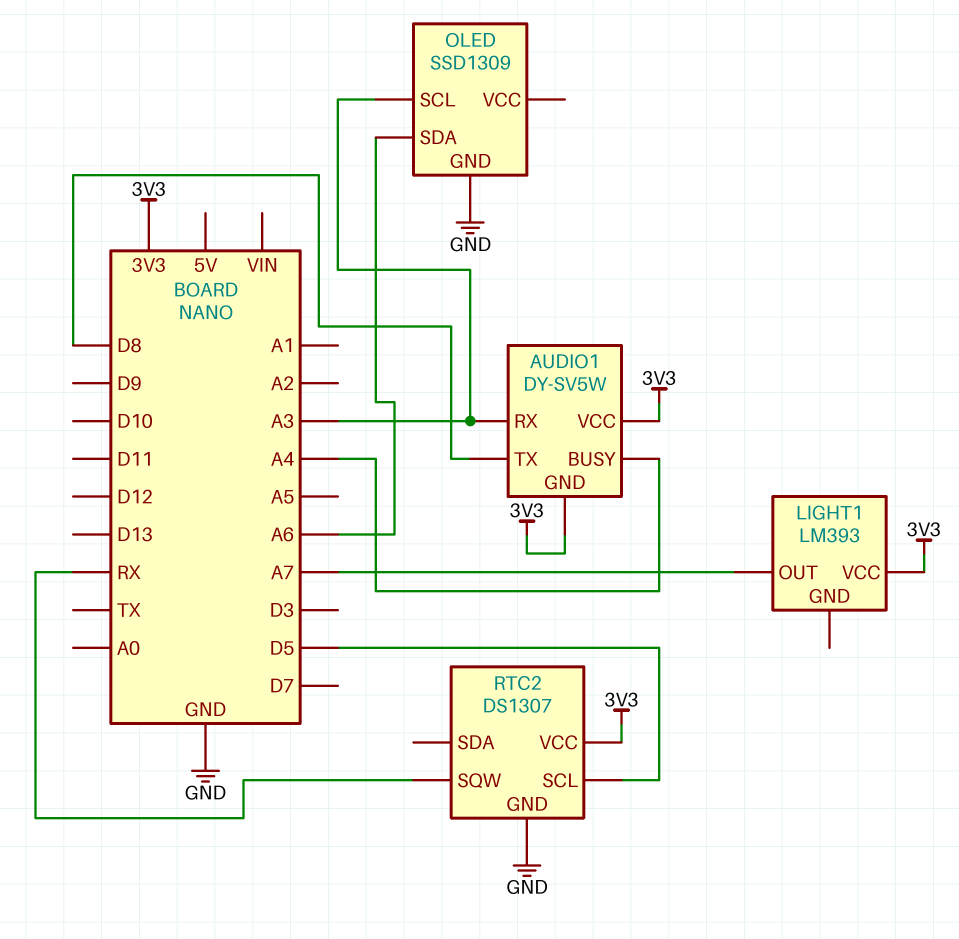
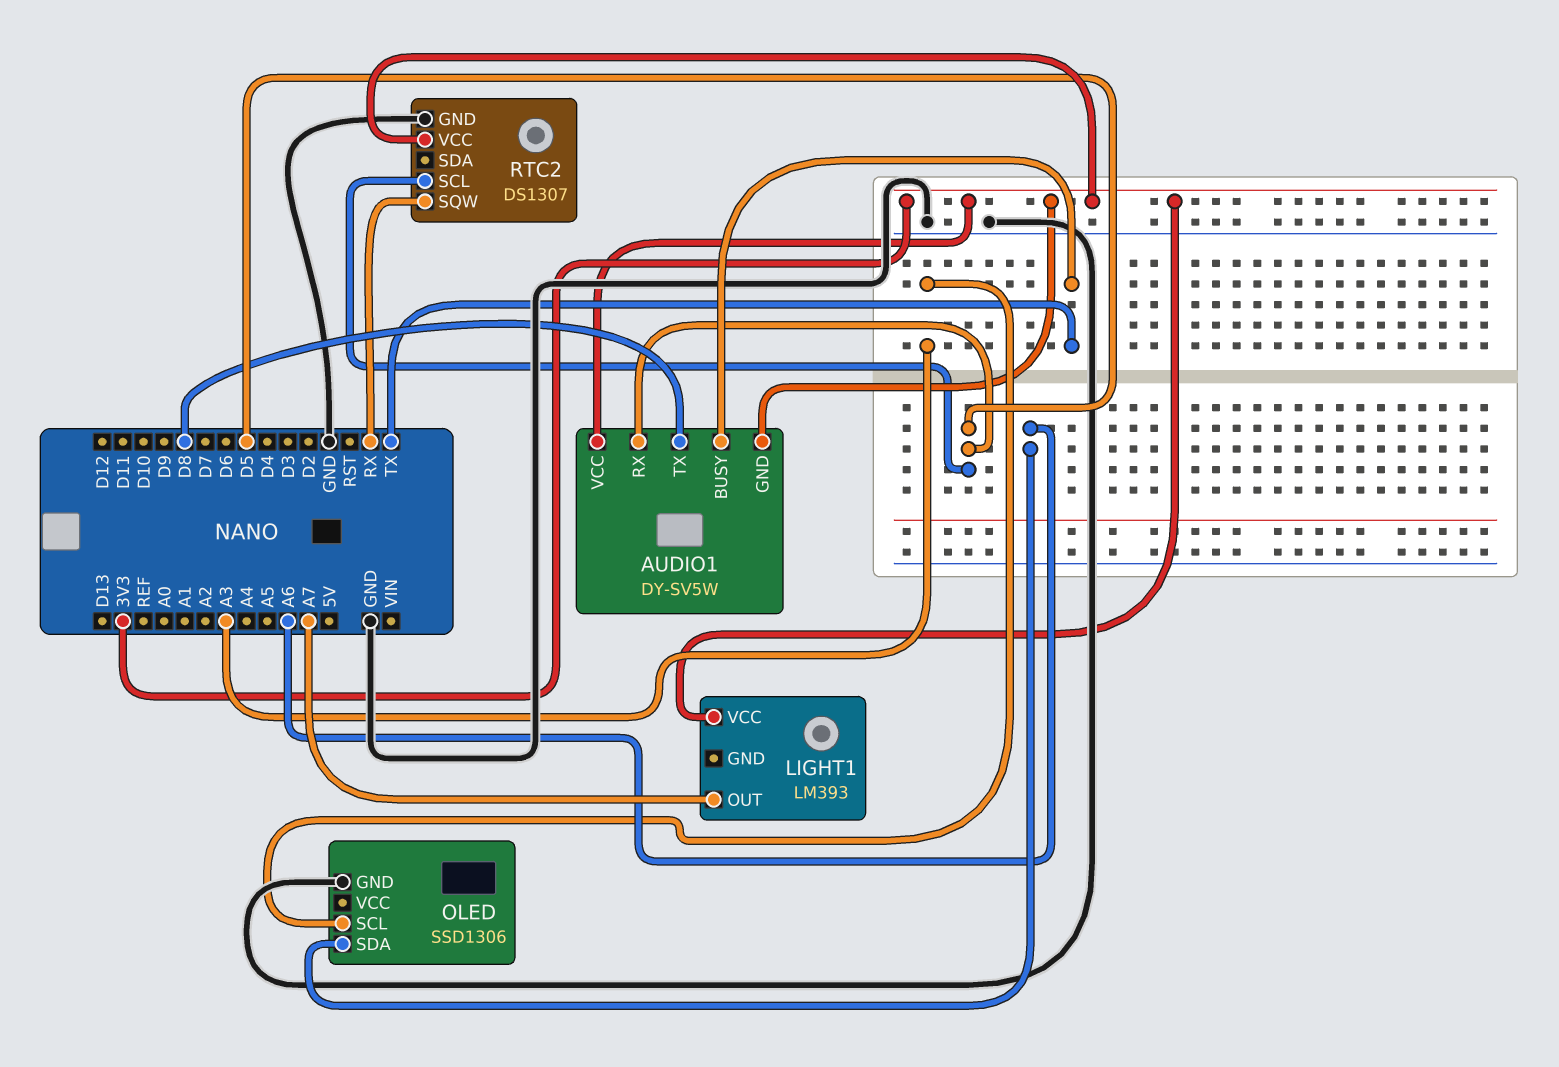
AUDIO1 pin BUSY: A4 -> TX
AUDIO1 pin RX: A3 -> D5
OLED: SSD1309 -> SSD1306

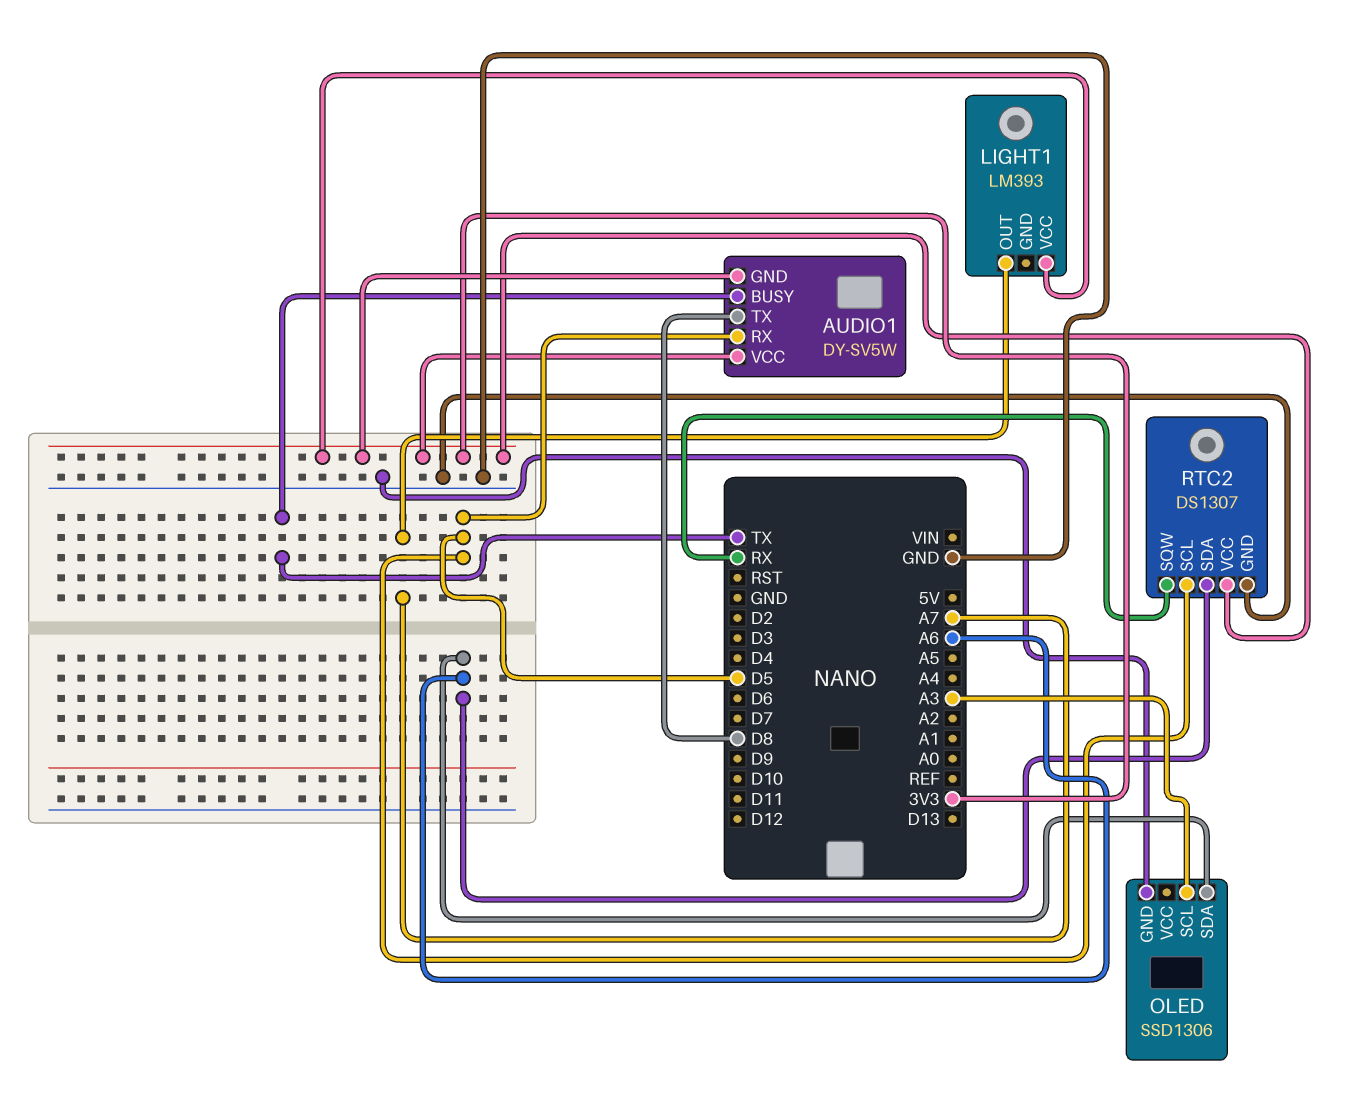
RTC2 pin SDA: none -> A6

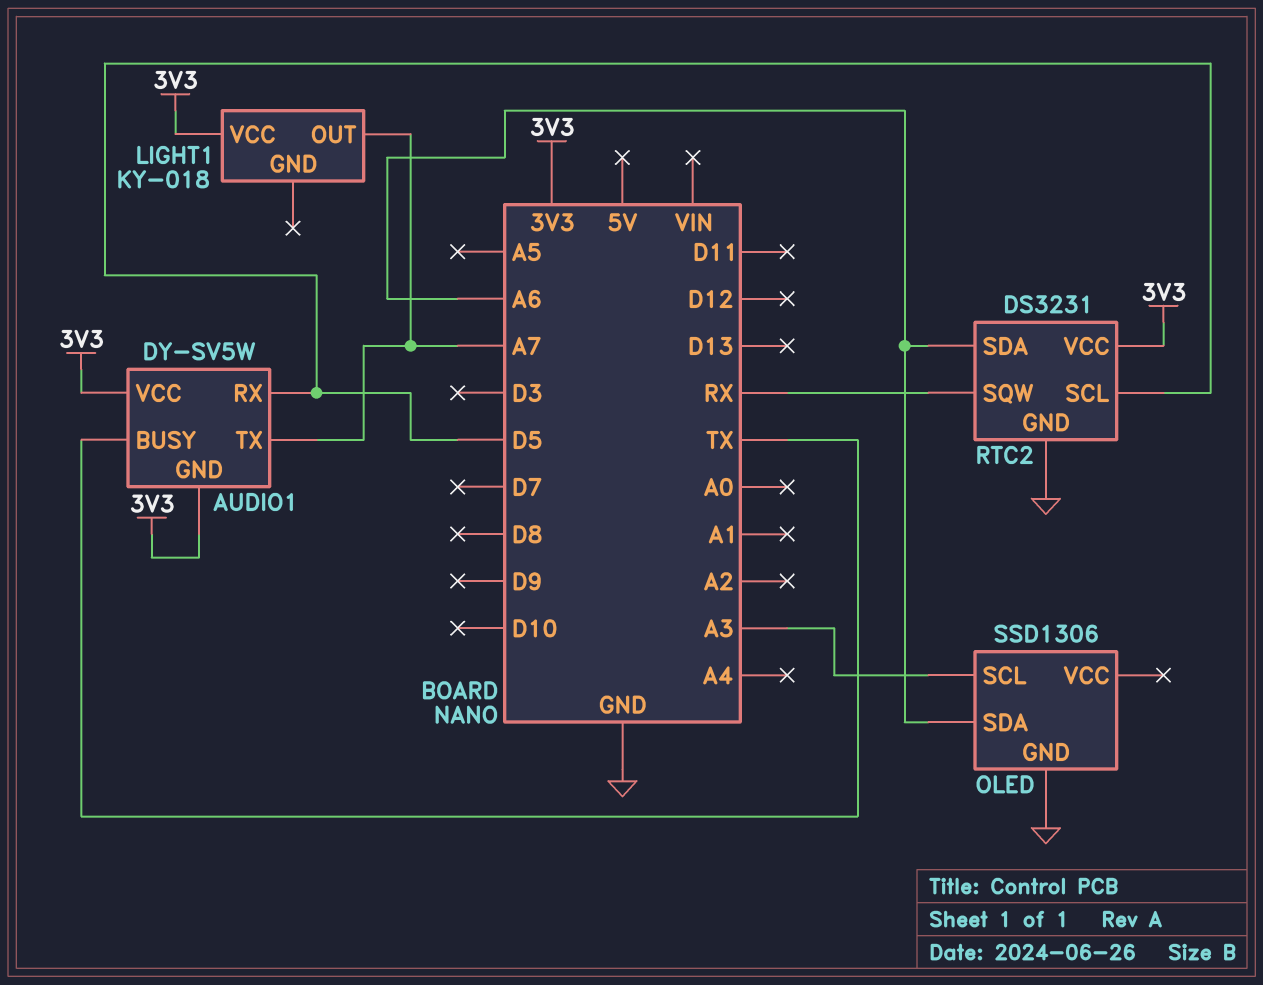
AUDIO1 pin TX: D8 -> A7
LIGHT1: LM393 -> KY-018
RTC2: DS1307 -> DS3231

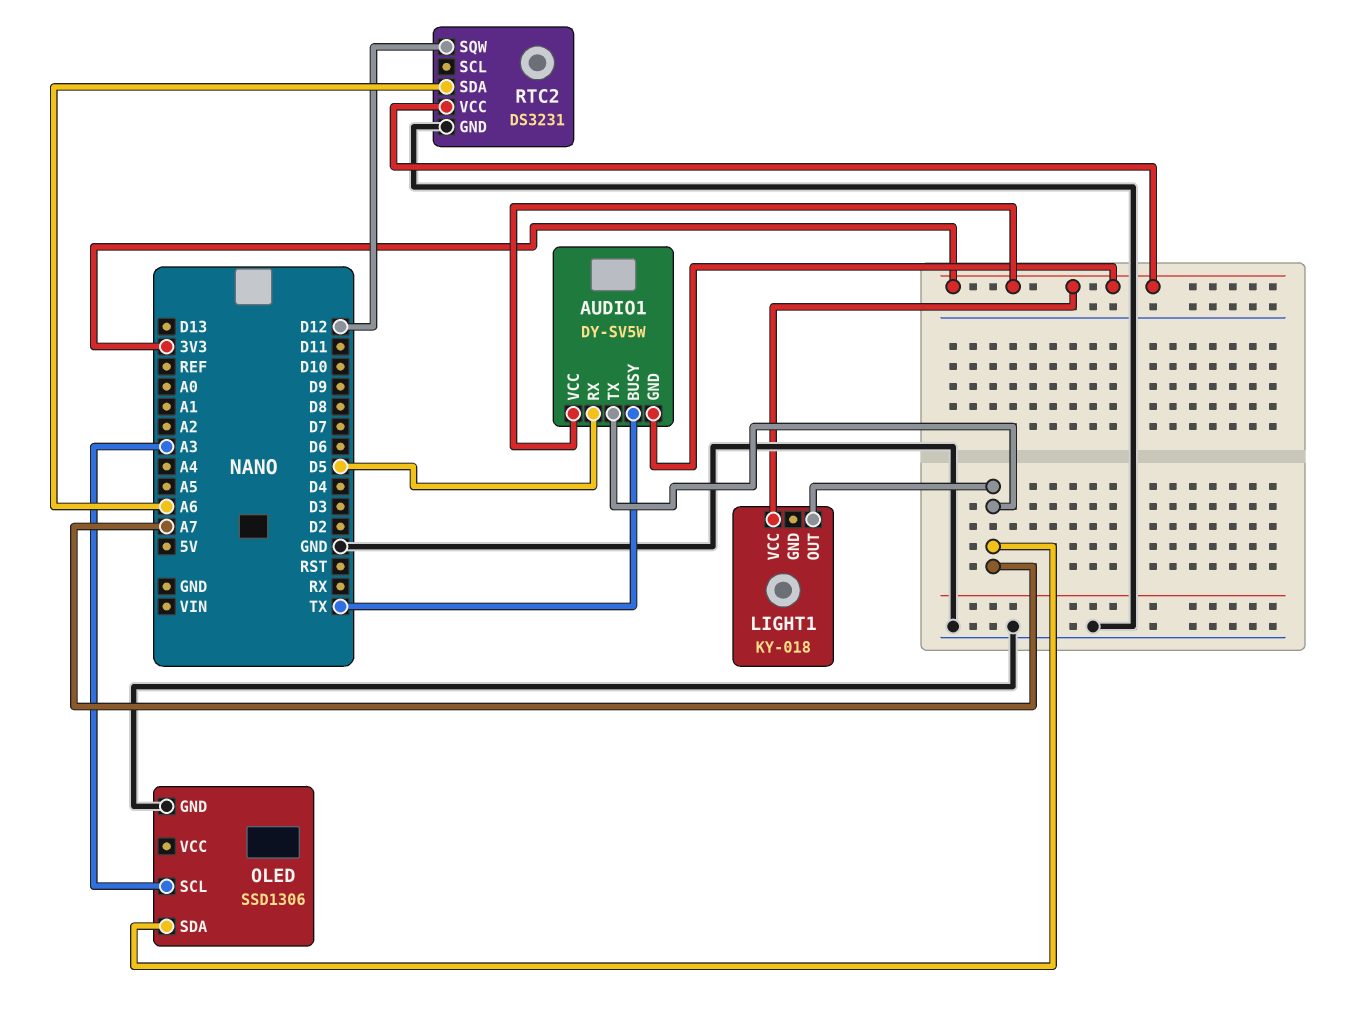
OLED pin SDA: A6 -> A7
RTC2 pin SCL: D5 -> none
RTC2 pin SQW: RX -> D12

